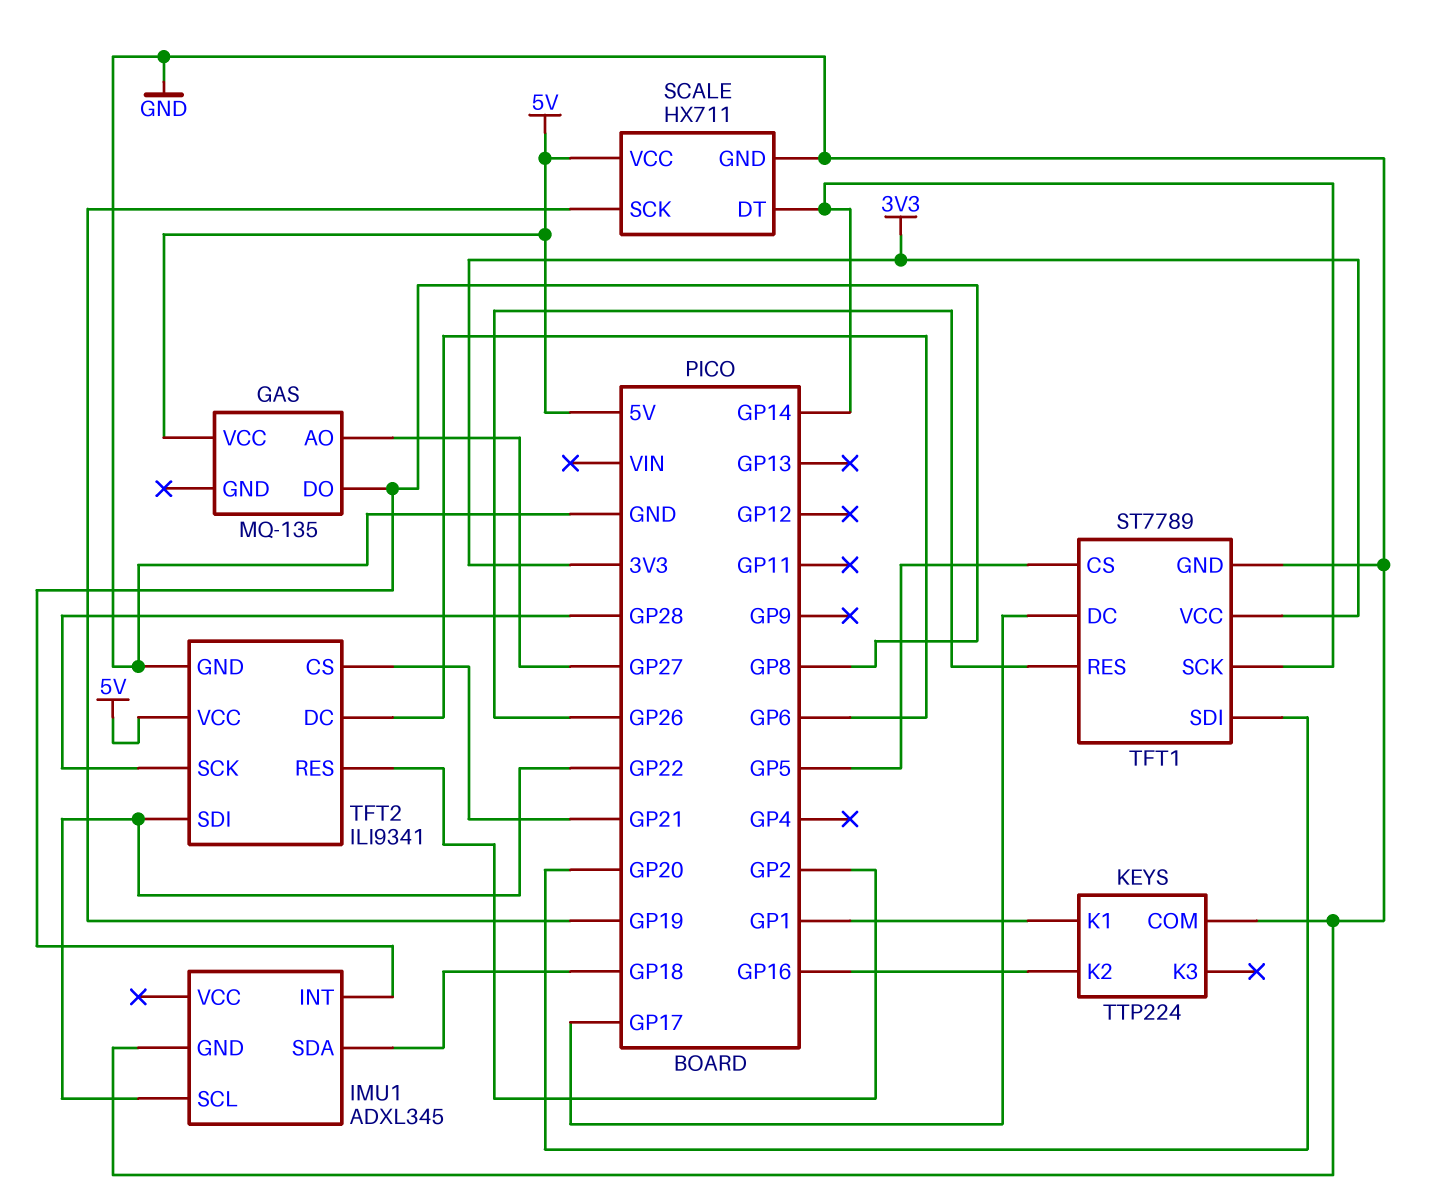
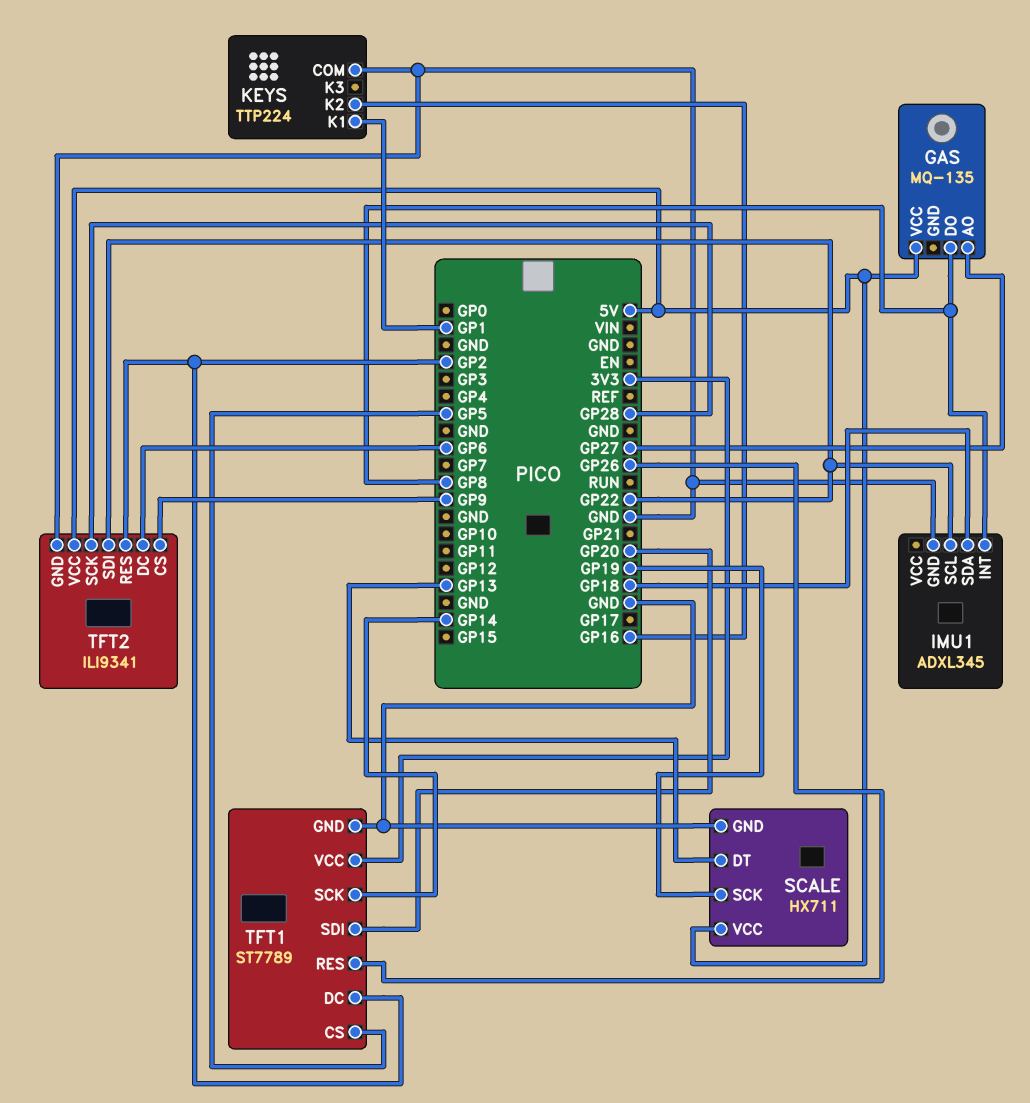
SCALE pin DT: GP14 -> GP13
TFT1 pin DC: GP17 -> GP2
TFT2 pin CS: GP21 -> GP9

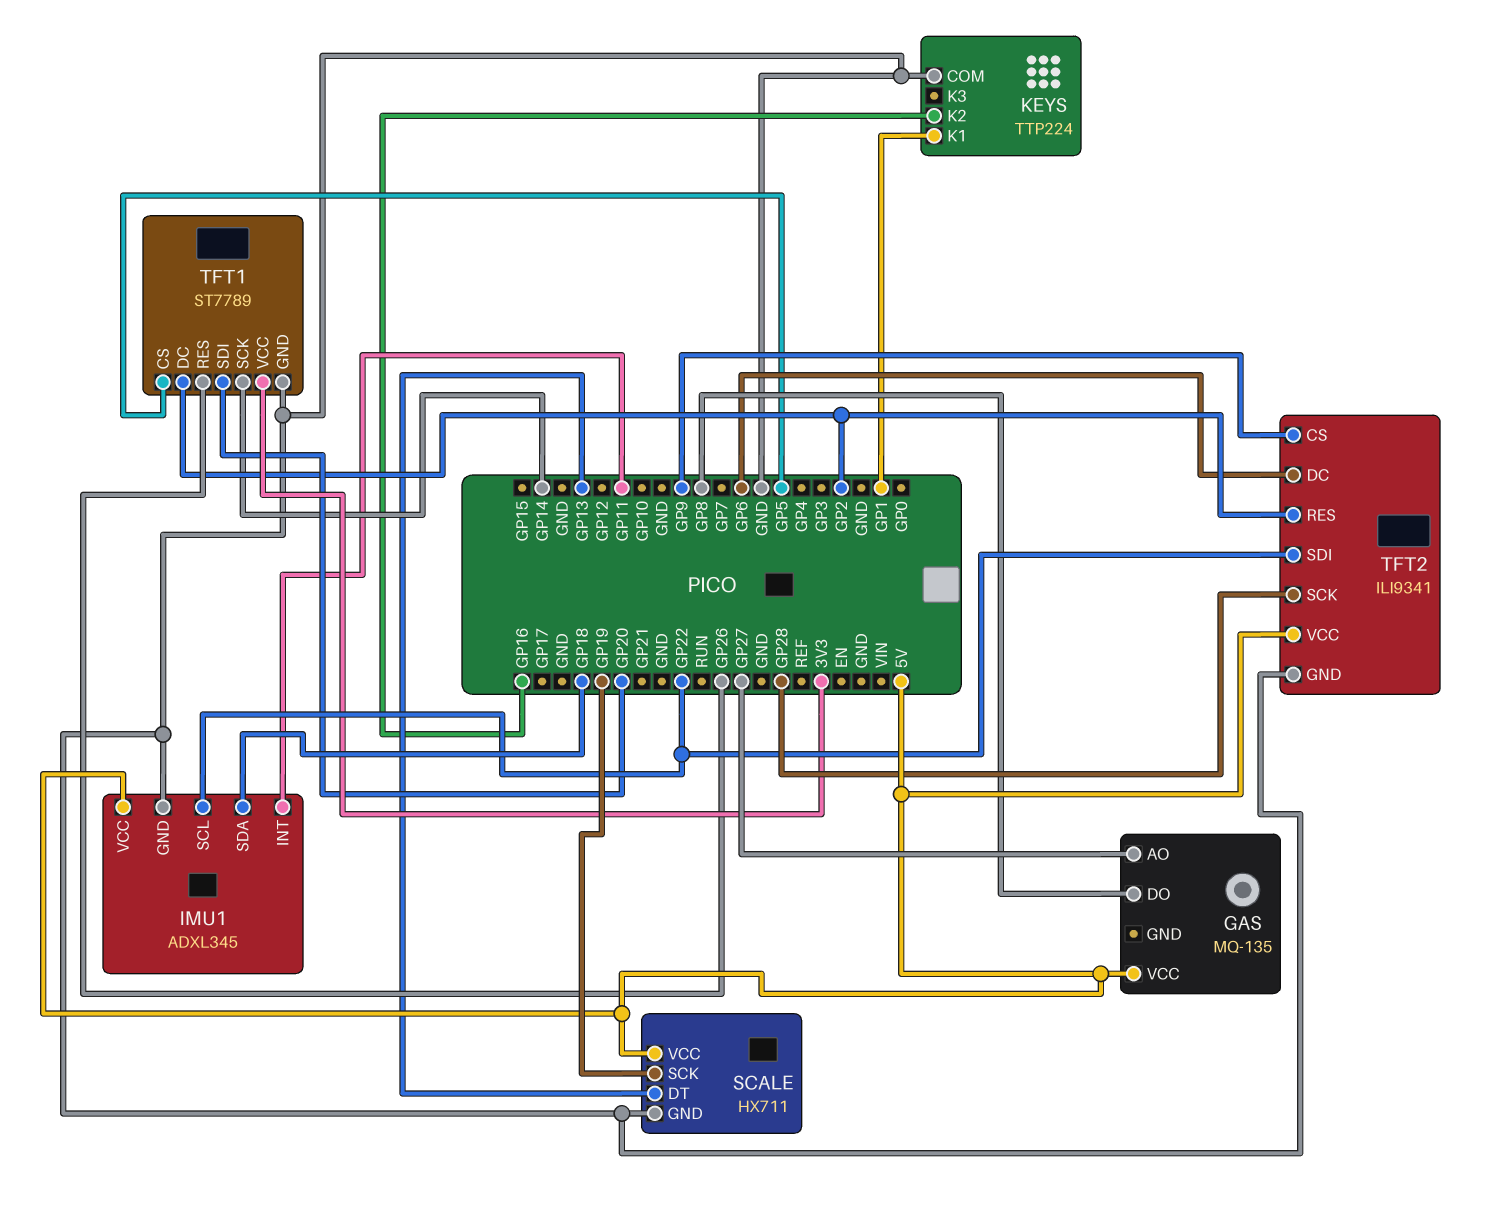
IMU1 pin INT: GP8 -> GP11
IMU1 pin VCC: none -> 5V

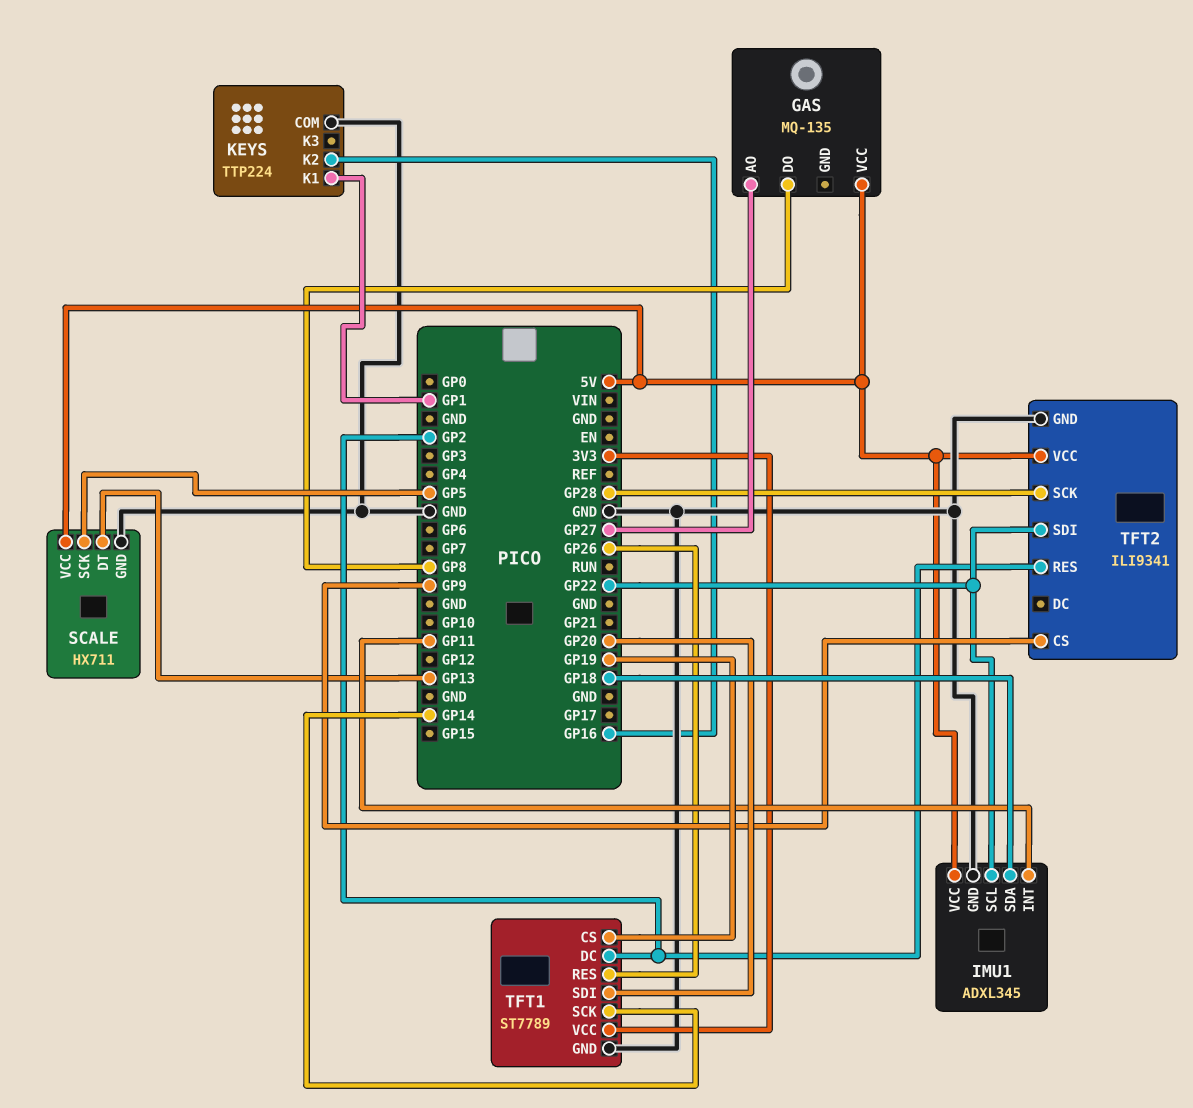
SCALE pin SCK: GP19 -> GP5
TFT1 pin CS: GP5 -> GP19
TFT2 pin DC: GP6 -> none

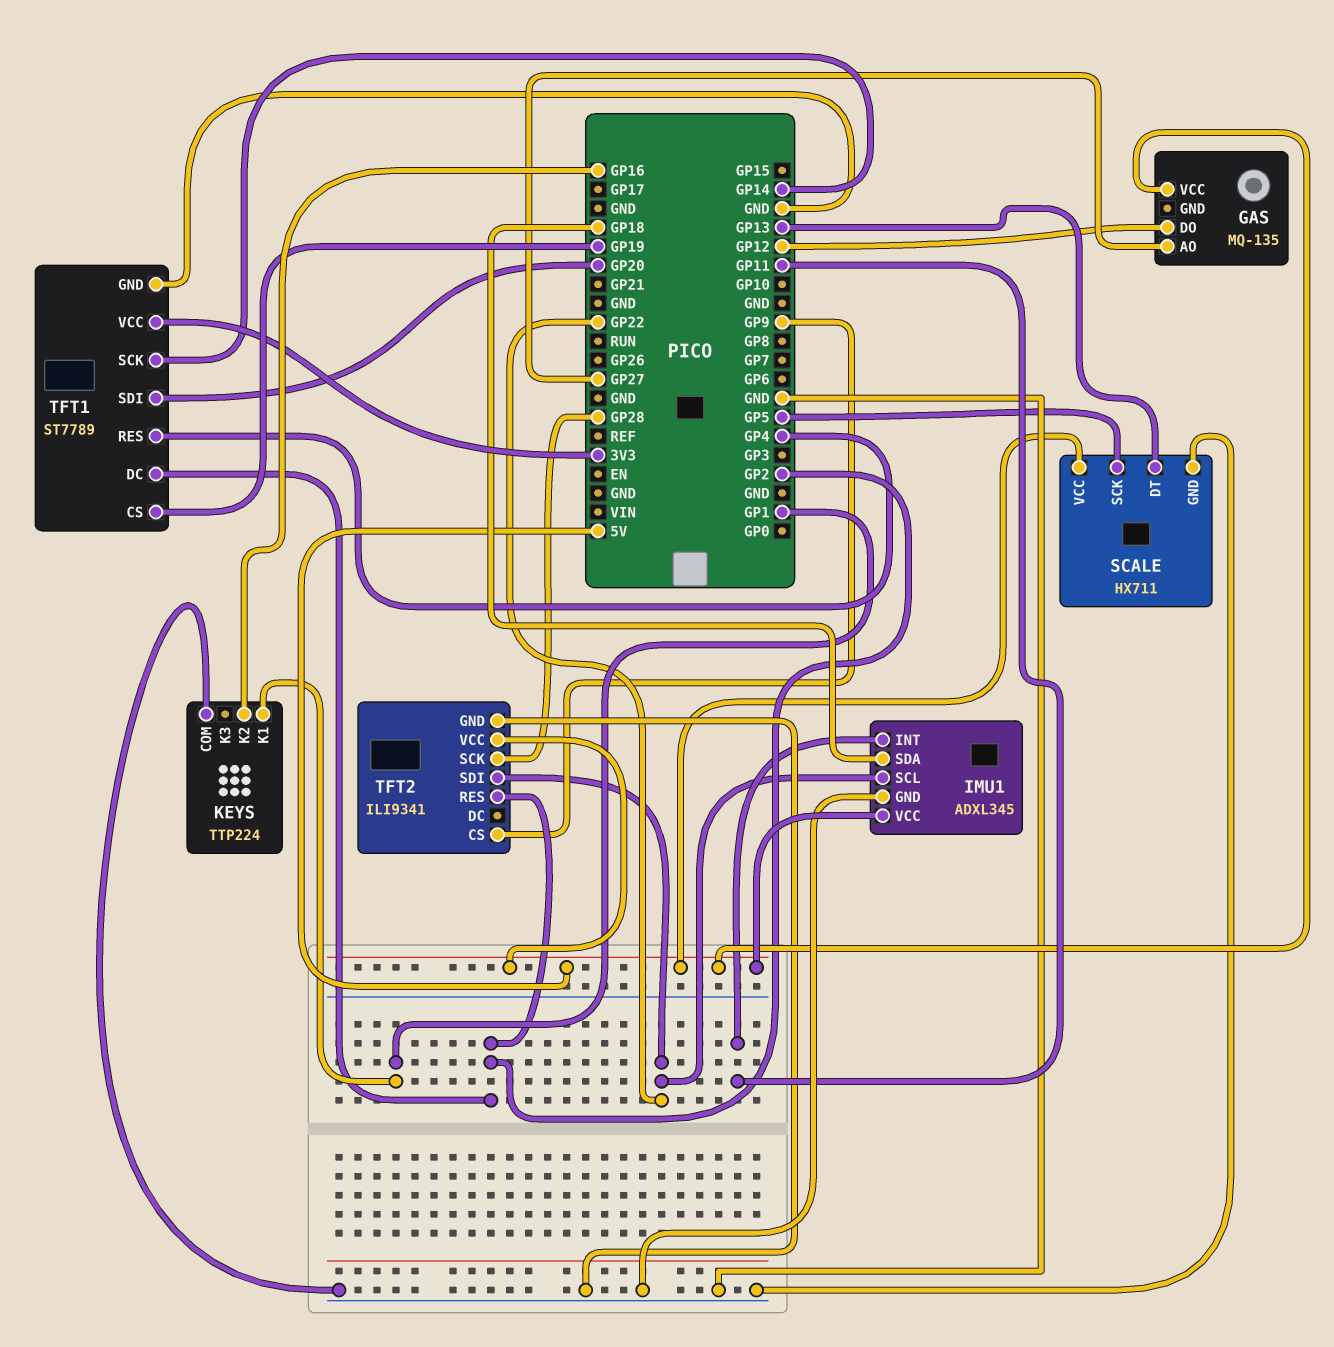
GAS pin DO: GP8 -> GP12
TFT1 pin RES: GP26 -> GP4

